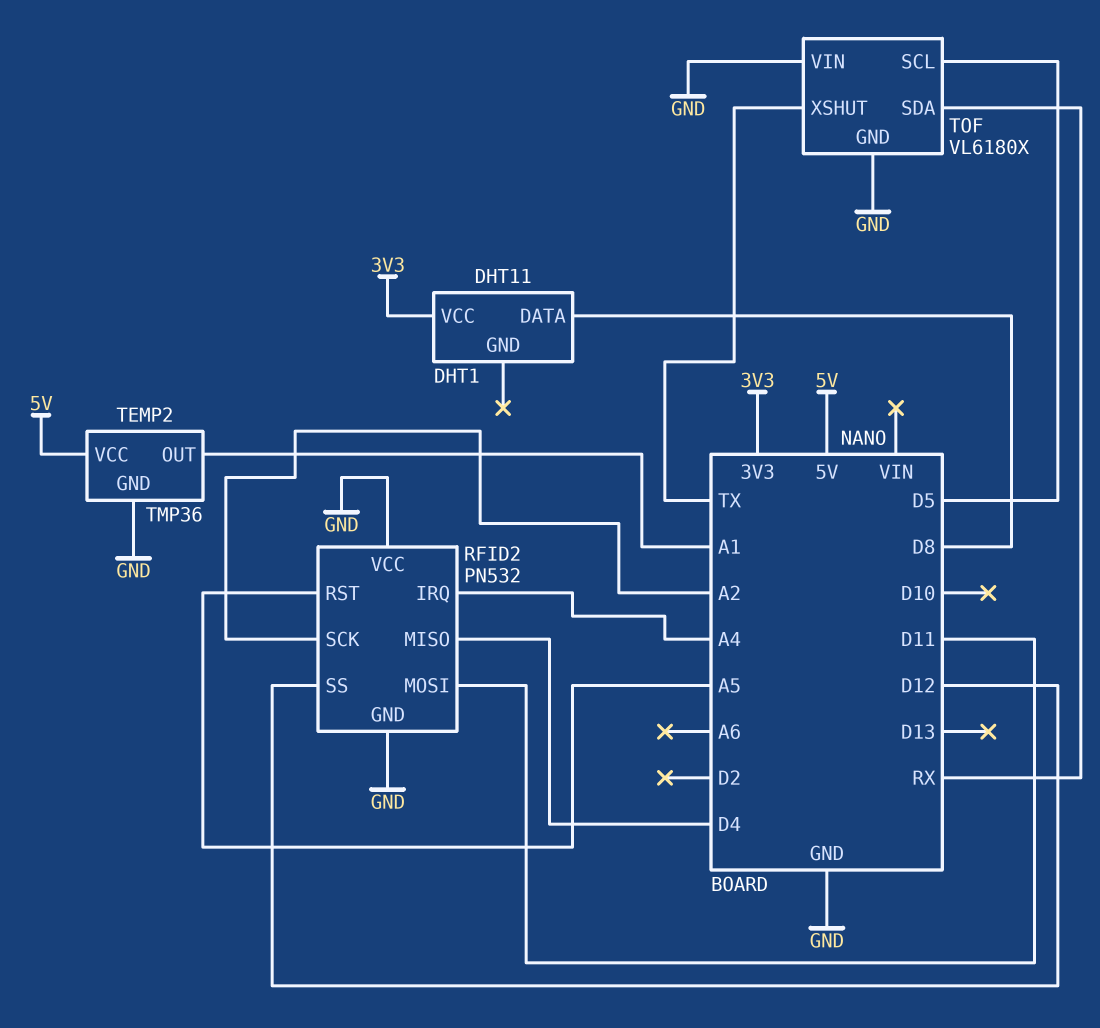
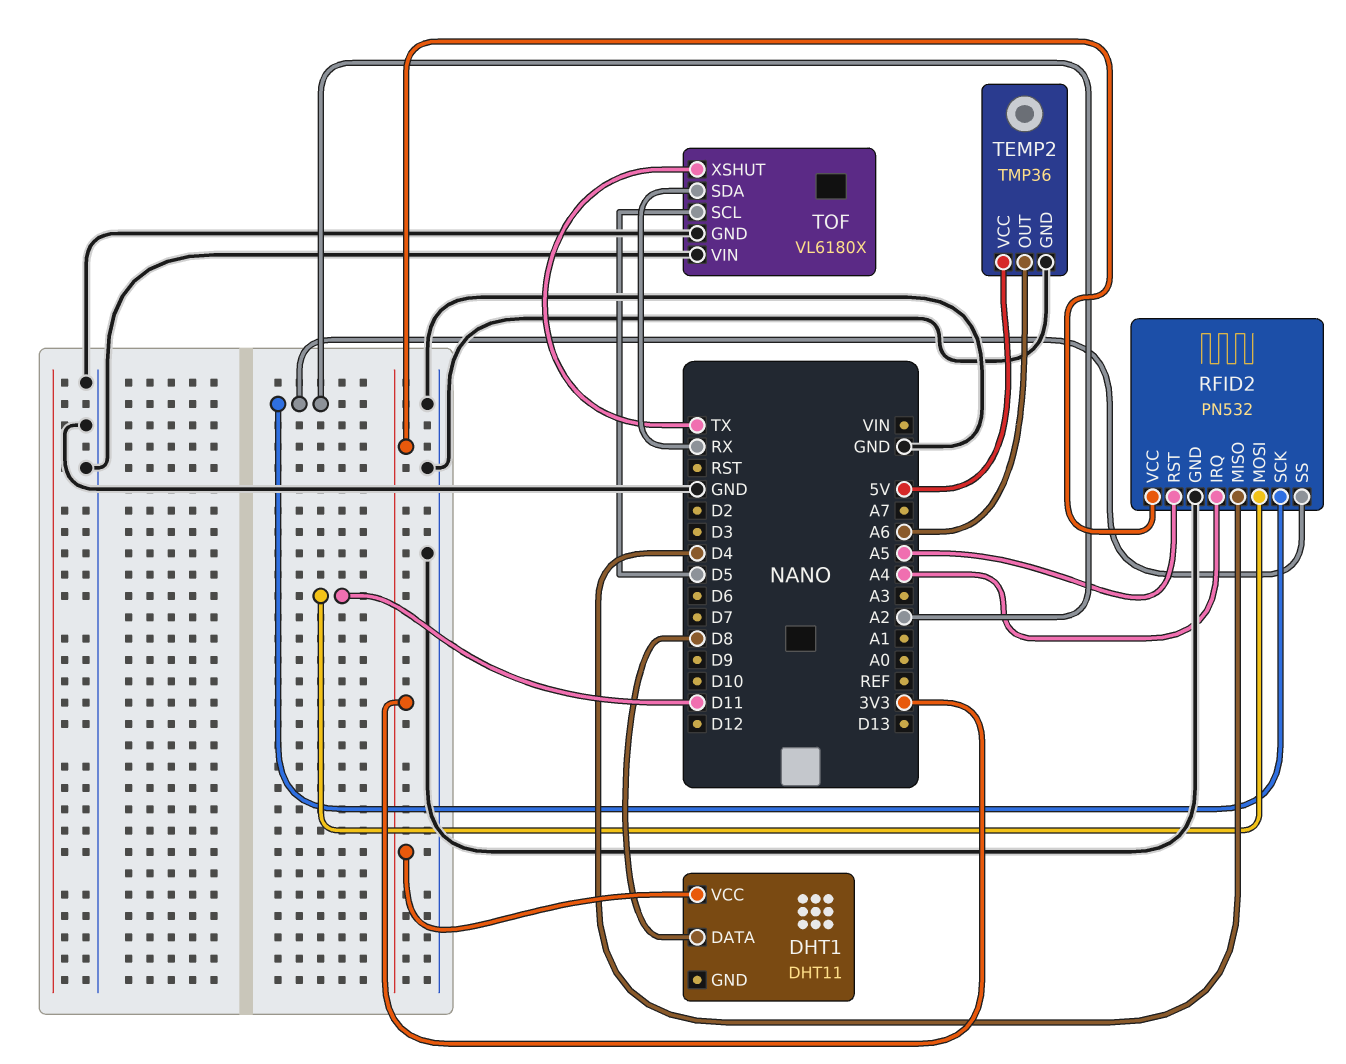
RFID2 pin SS: D12 -> A2
RFID2 pin VCC: GND -> 3V3
TEMP2 pin OUT: A1 -> A6

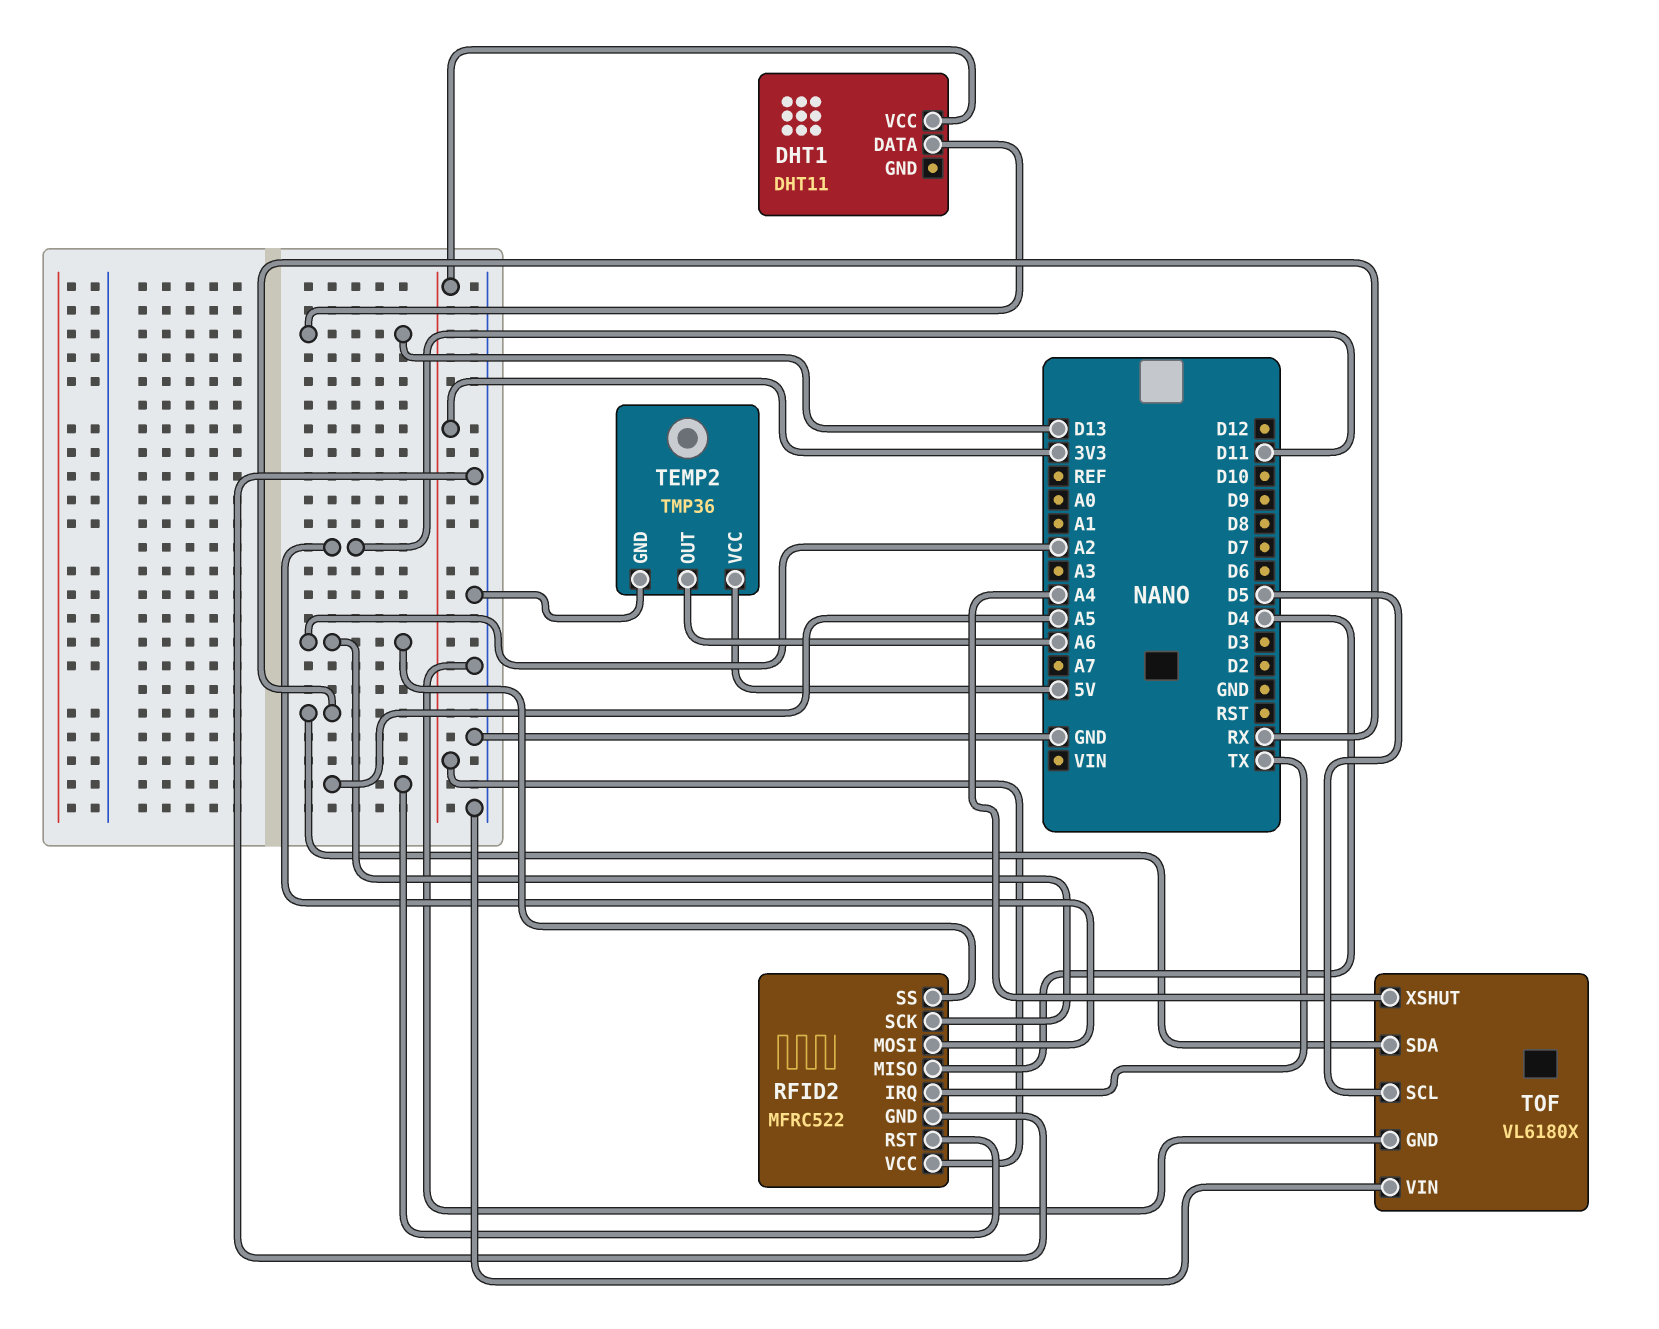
DHT1 pin DATA: D8 -> D13
RFID2: PN532 -> MFRC522
RFID2 pin IRQ: A4 -> TX
TOF pin XSHUT: TX -> A4

